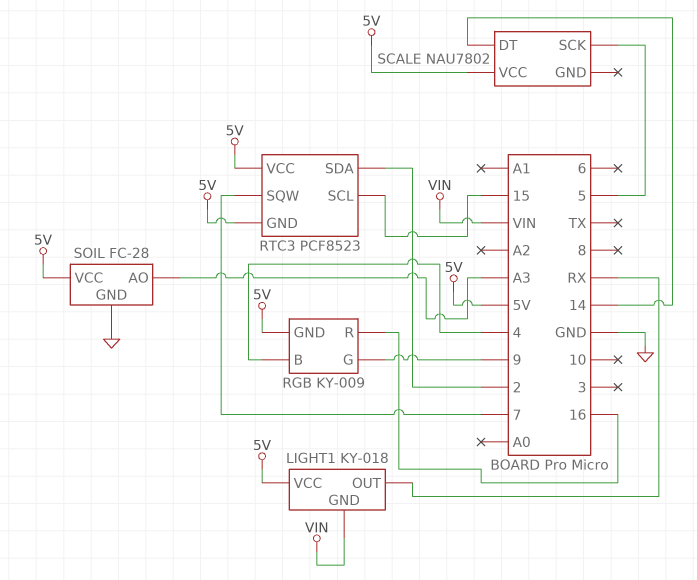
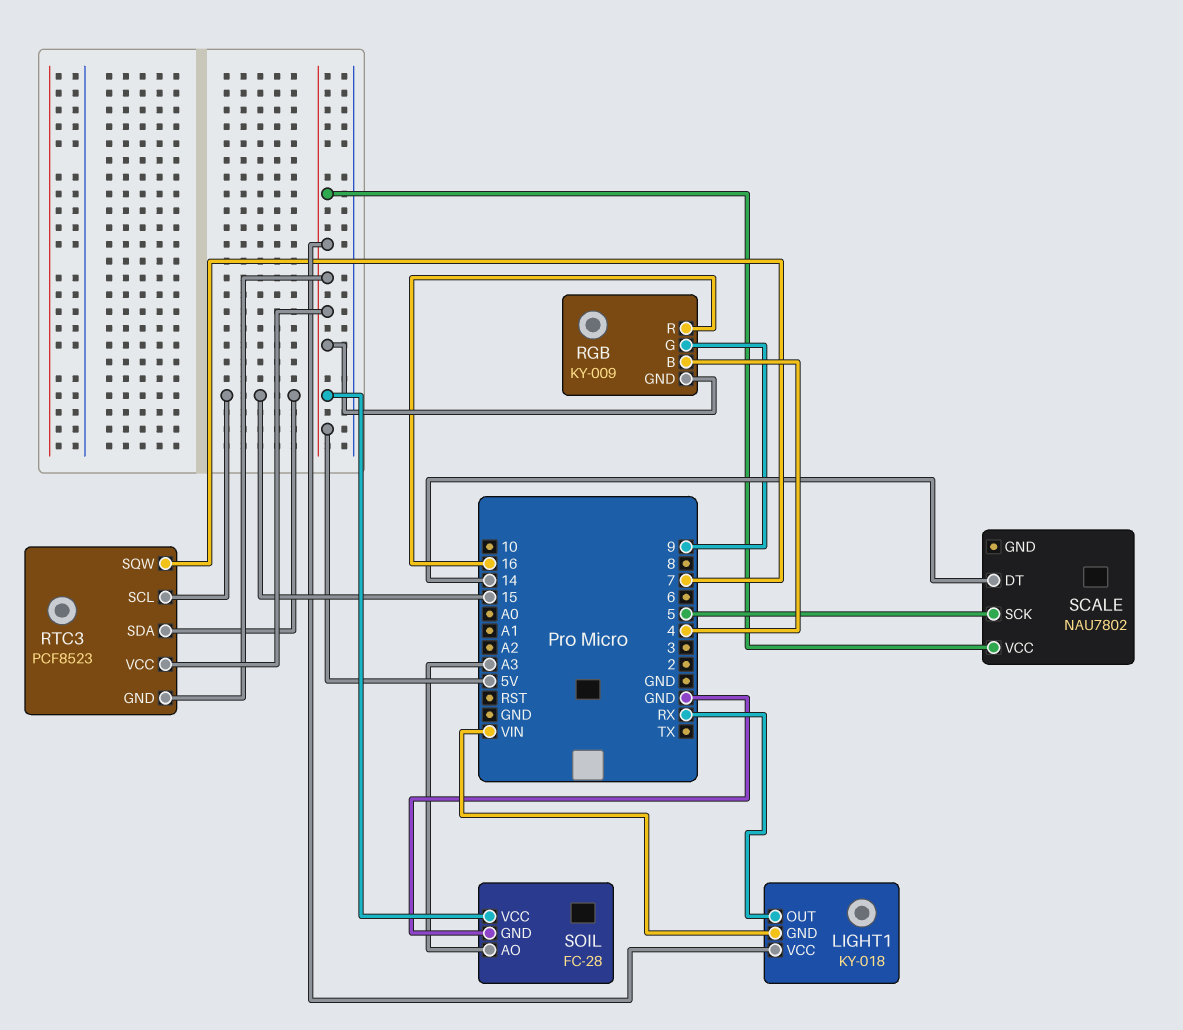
RTC3 pin SDA: 2 -> 15

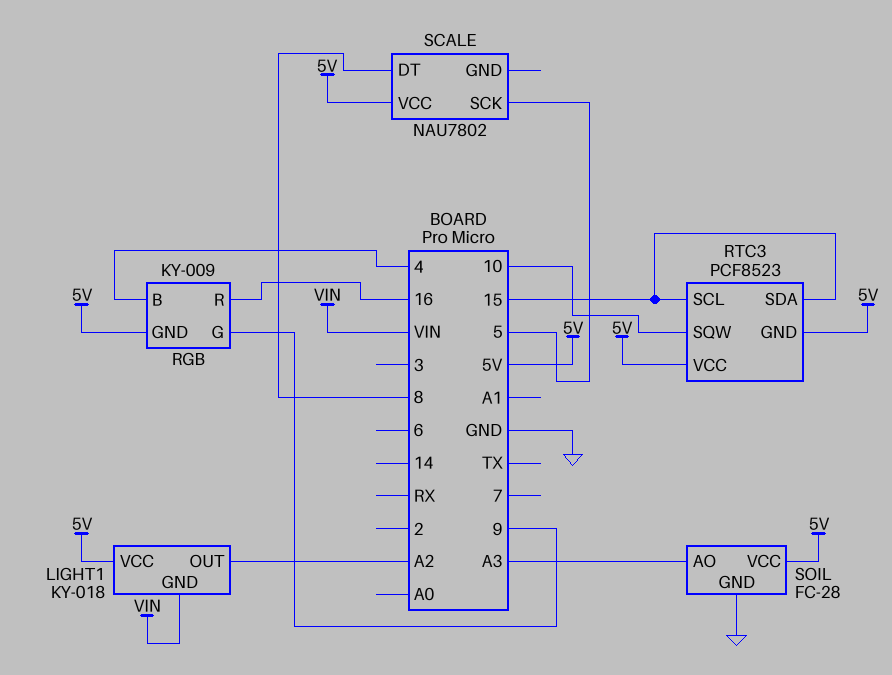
LIGHT1 pin OUT: RX -> A2
RTC3 pin SQW: 7 -> 10
SCALE pin DT: 14 -> 8

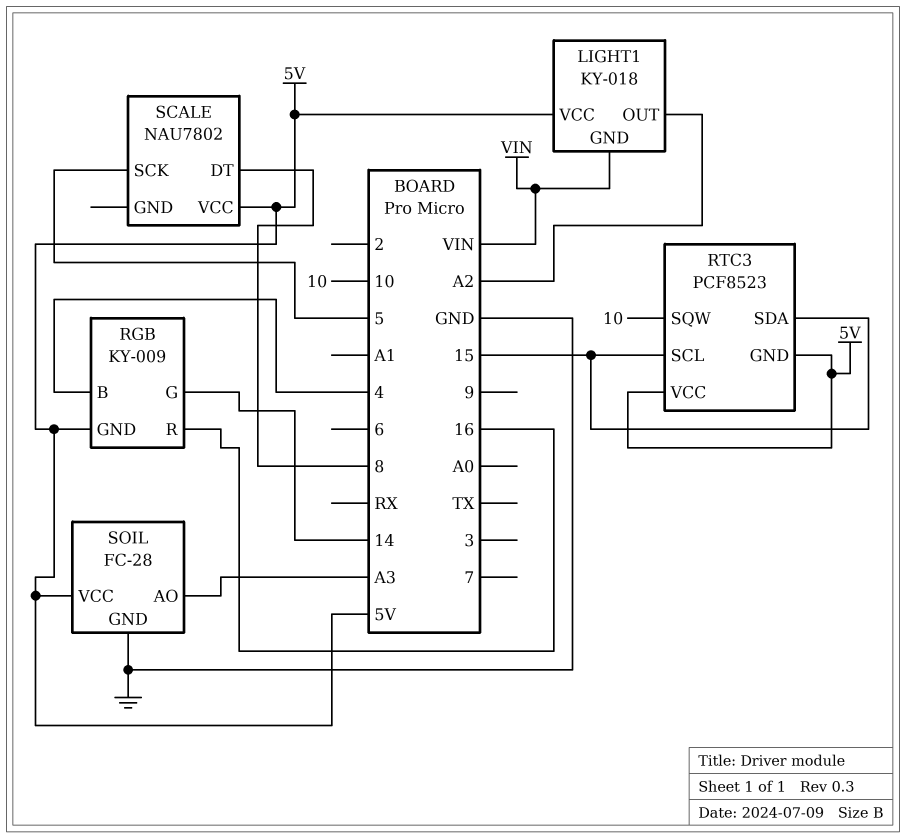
RGB pin G: 9 -> 14

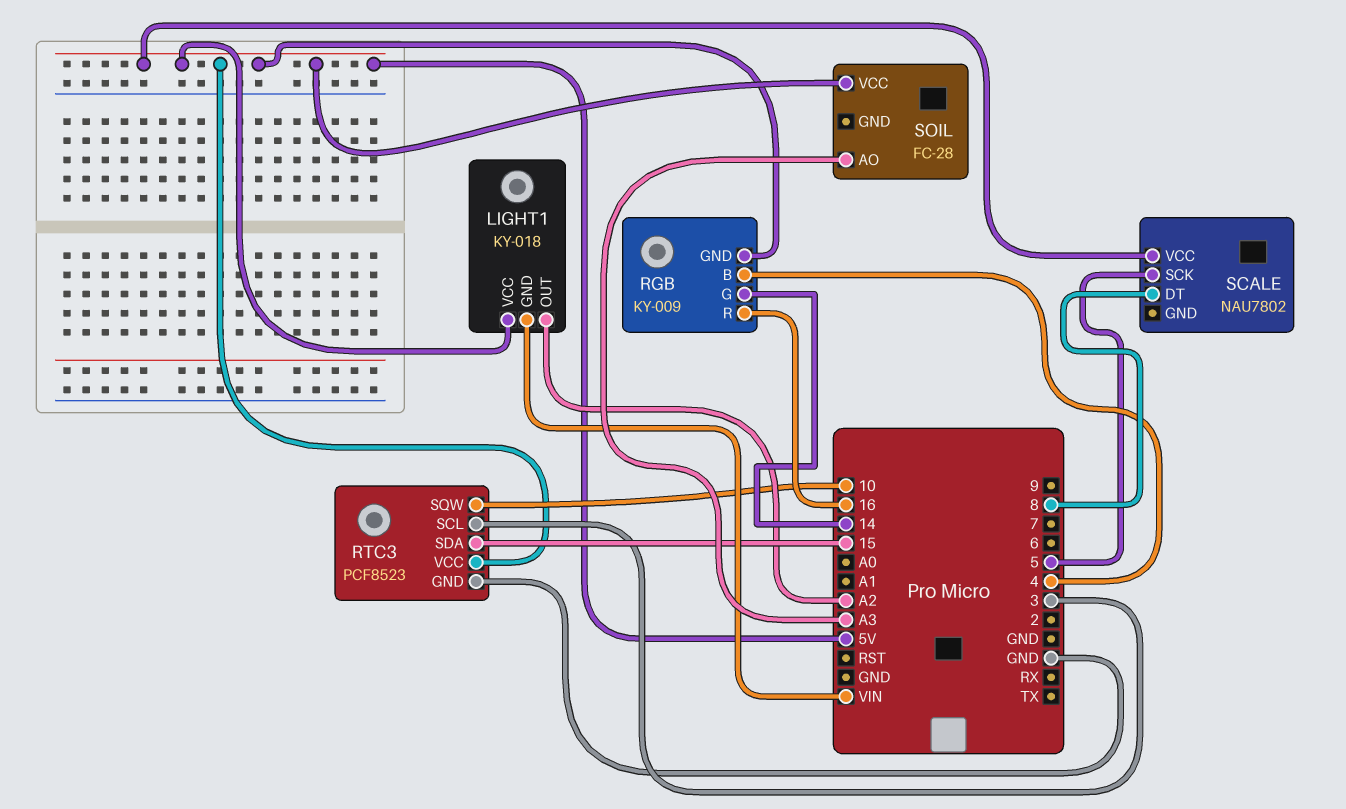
RTC3 pin GND: 5V -> GND
RTC3 pin SCL: 15 -> 3
SOIL pin GND: GND -> none

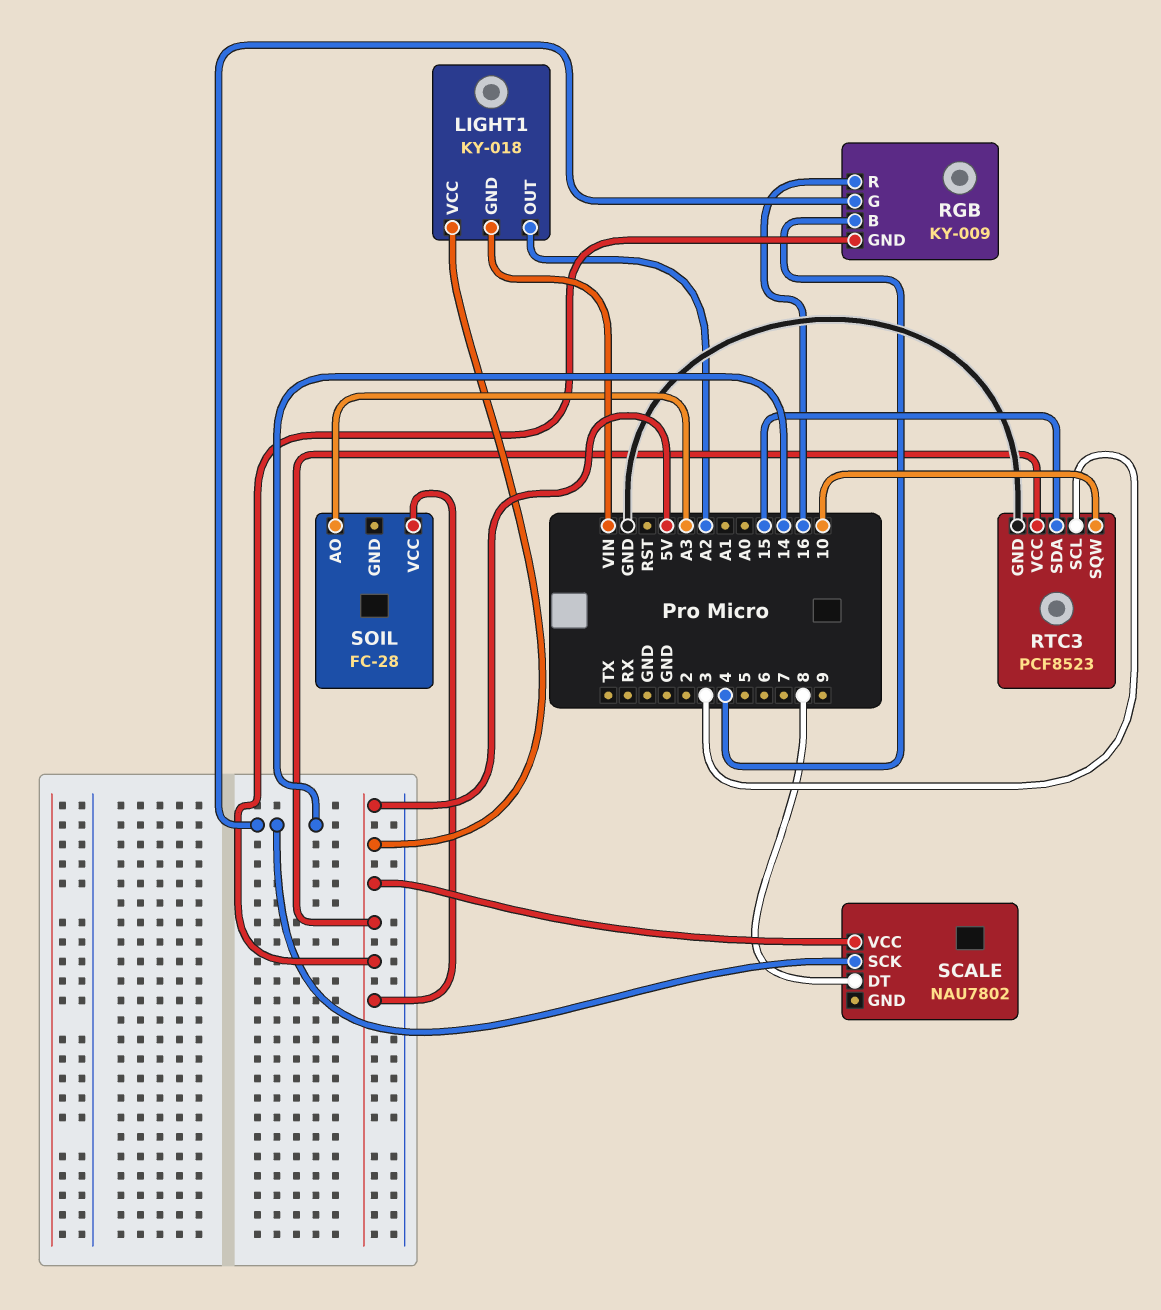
SCALE pin SCK: 5 -> 14

